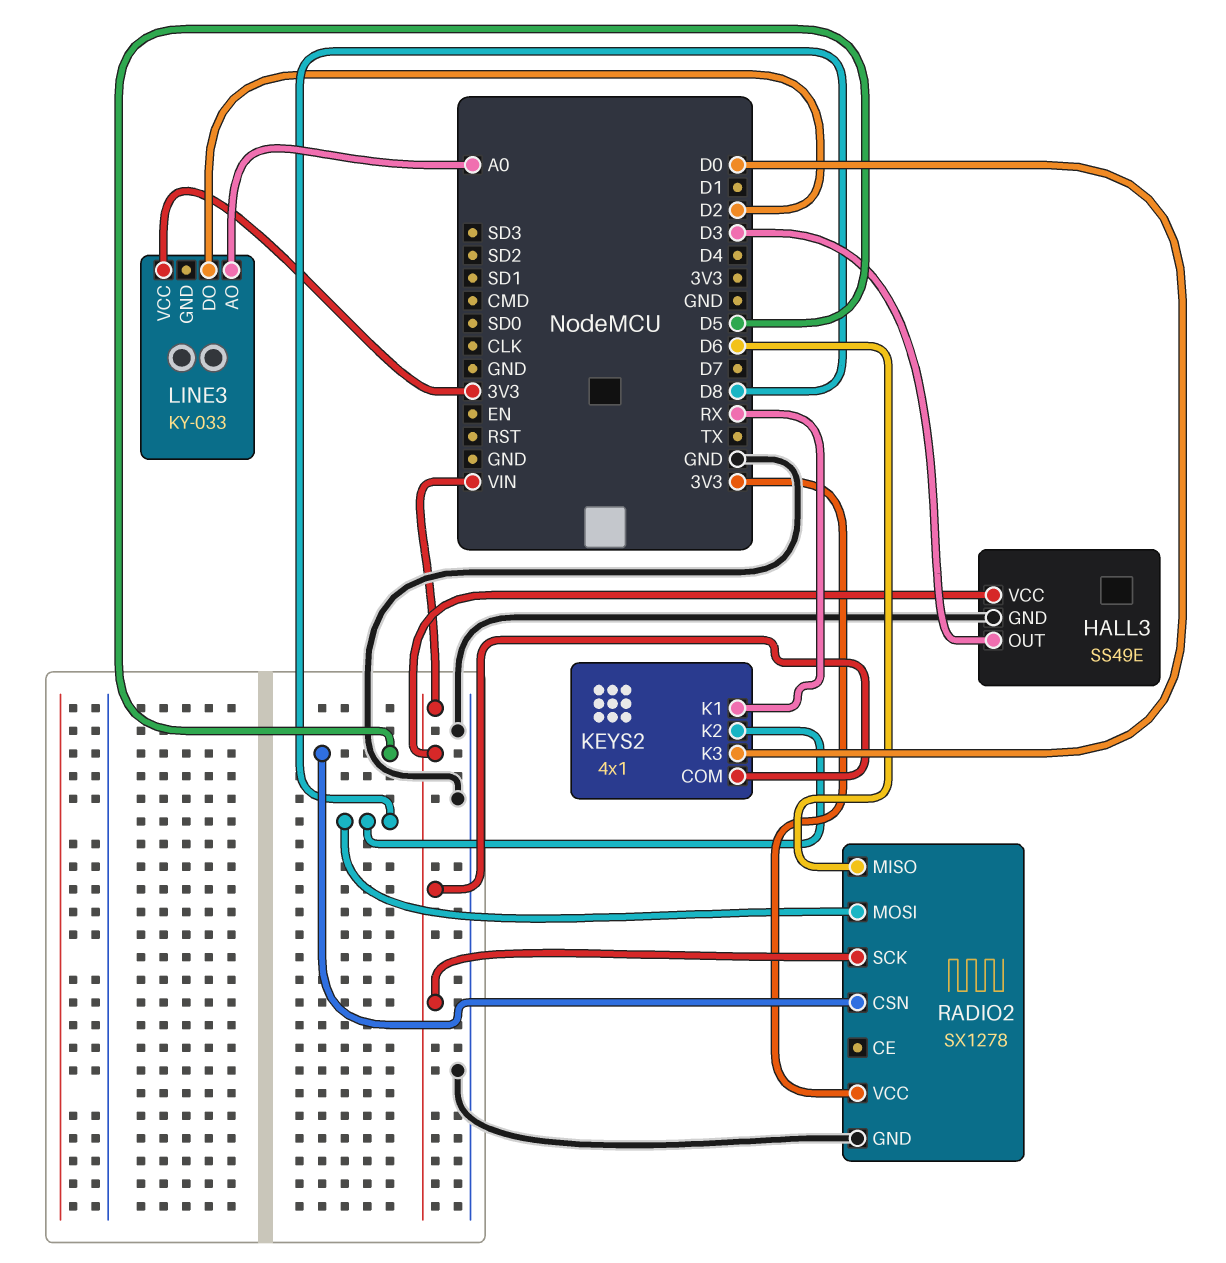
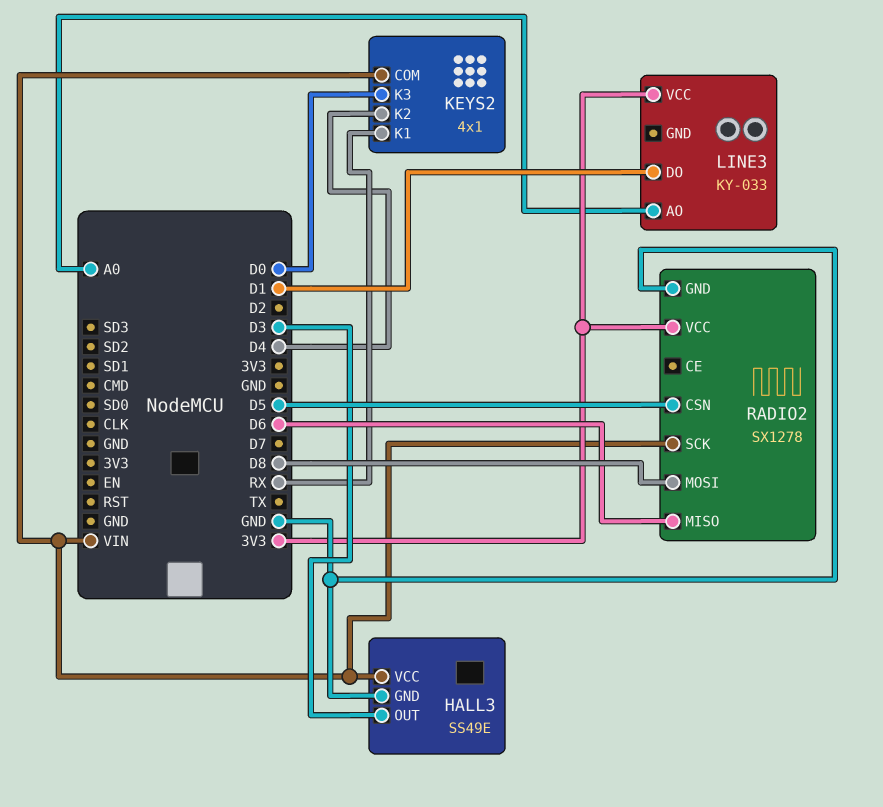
KEYS2 pin K2: D8 -> D4
LINE3 pin DO: D2 -> D1

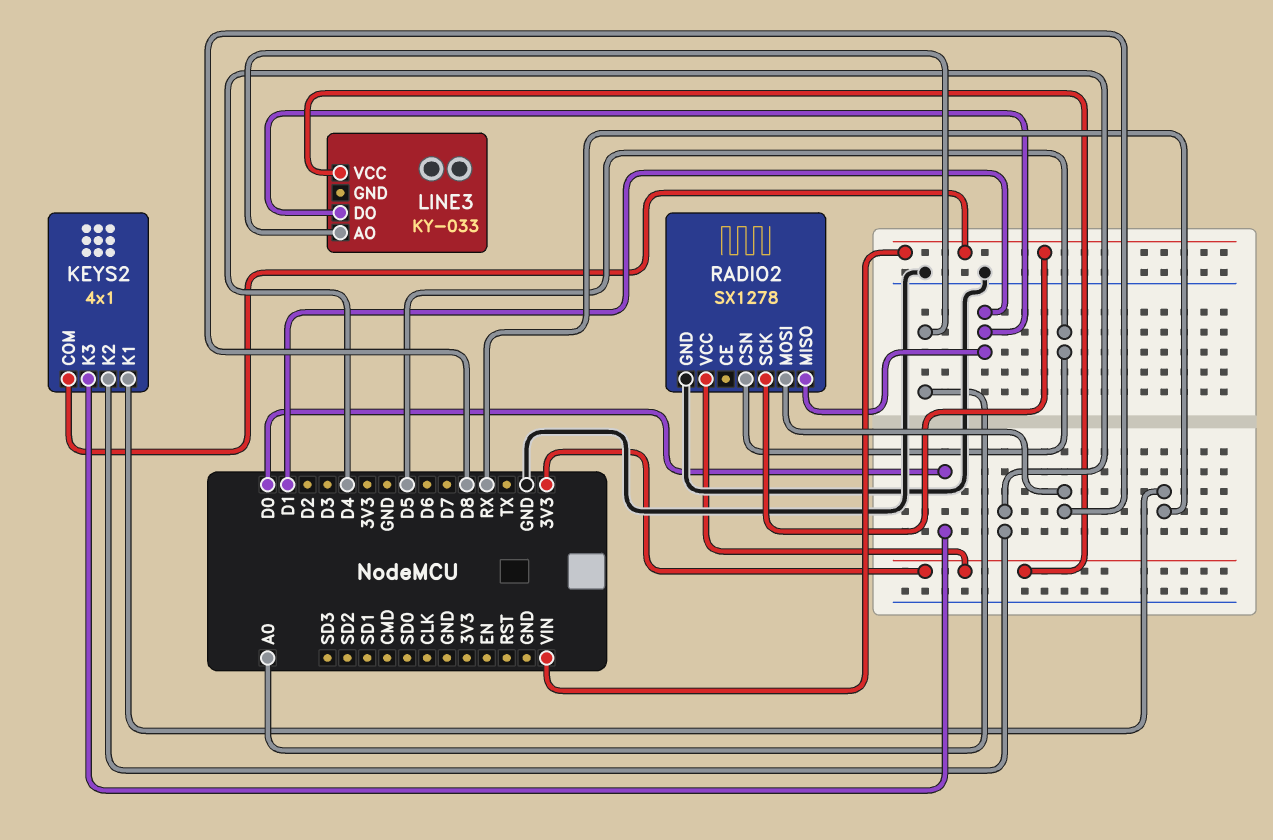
HALL3: SS49E -> none
HALL3 pin GND: GND -> none
HALL3 pin OUT: D3 -> none
HALL3 pin VCC: VIN -> none
RADIO2 pin MISO: D6 -> D1

